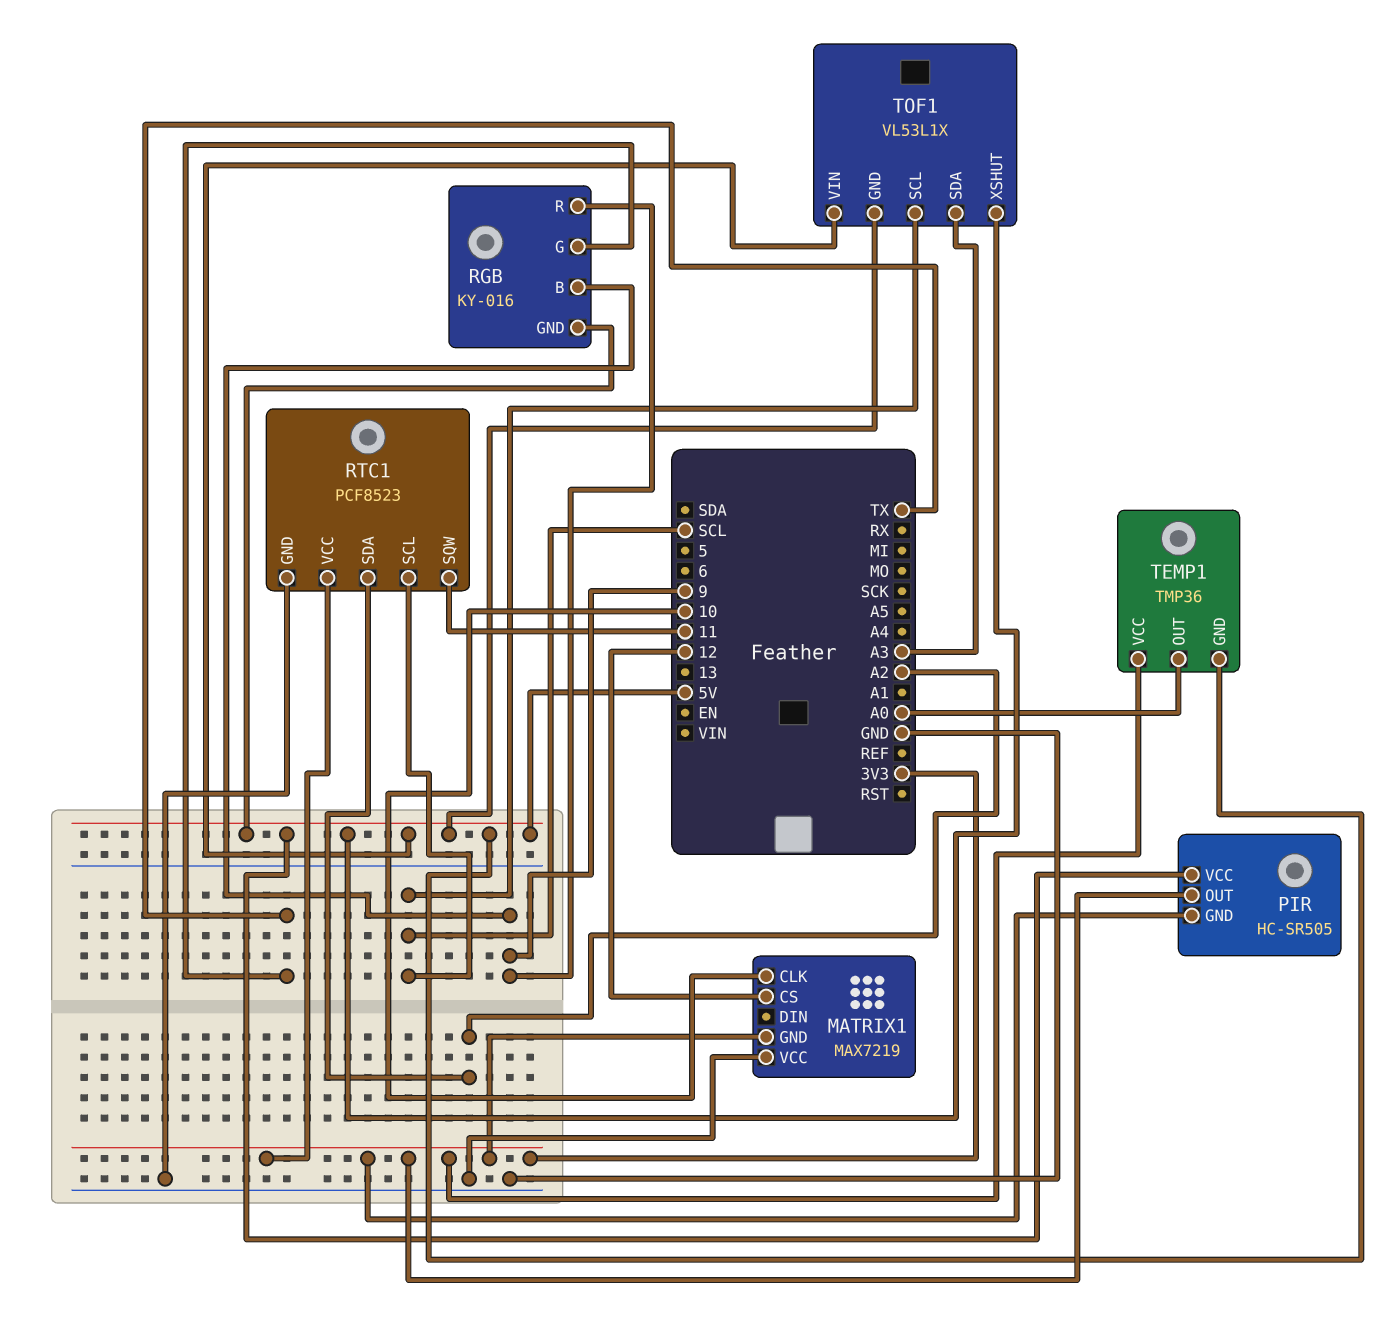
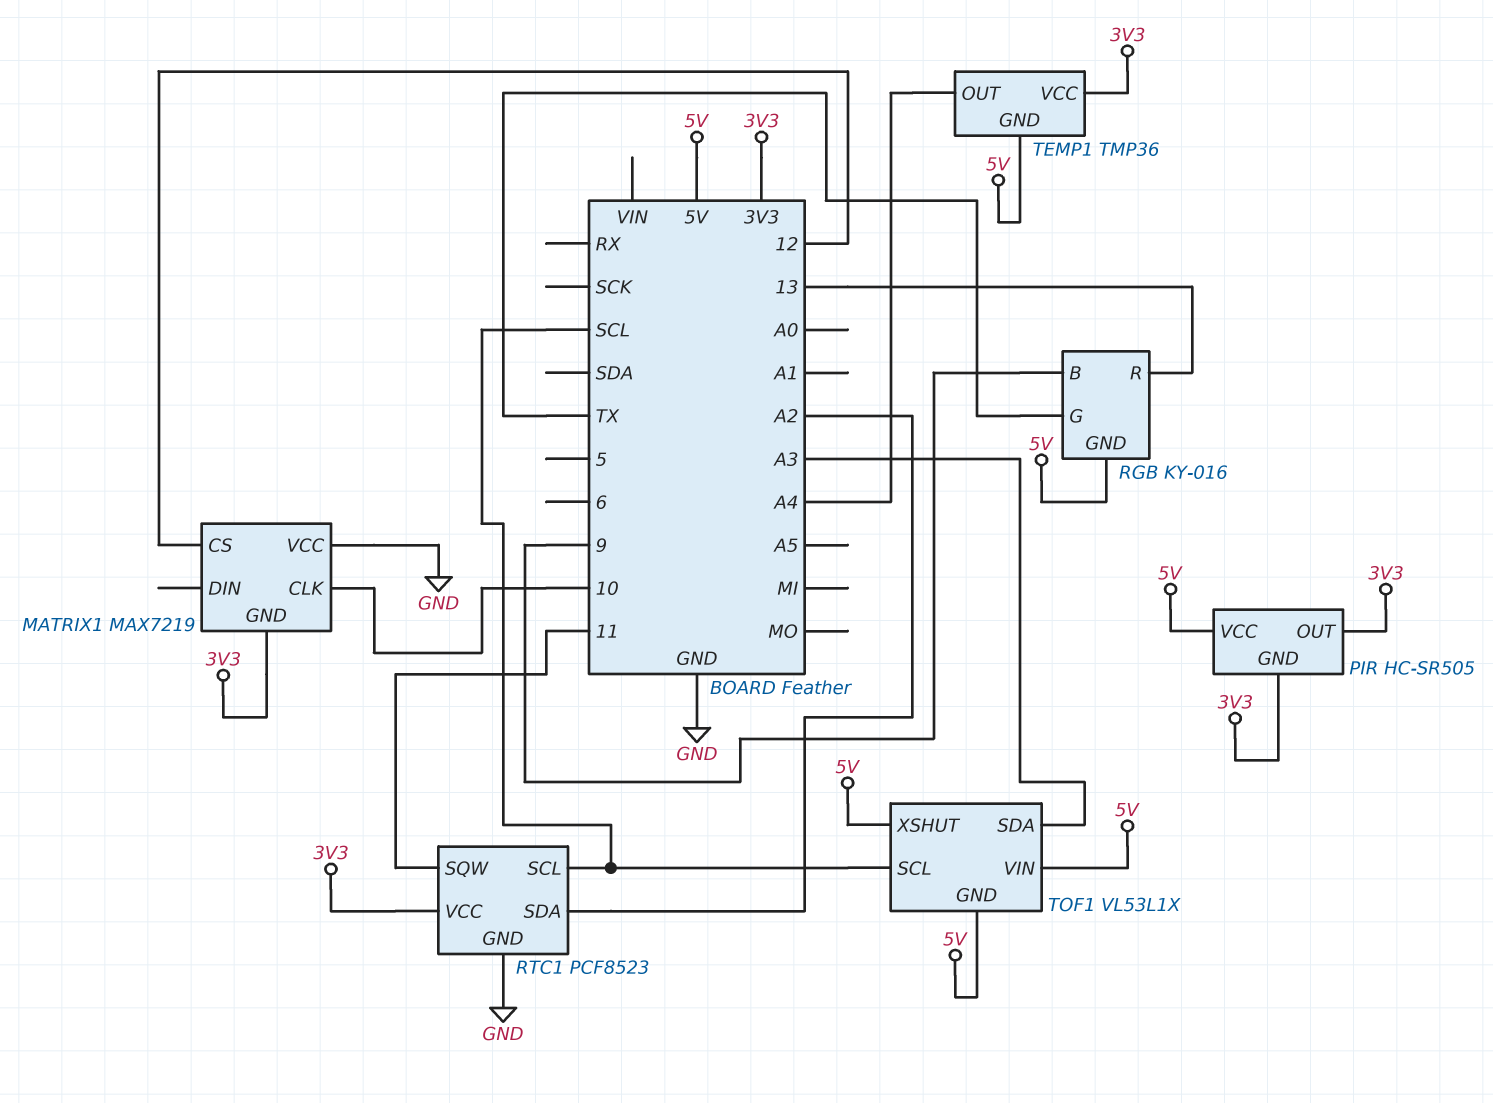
RGB pin R: 9 -> 13
TEMP1 pin OUT: A0 -> A4

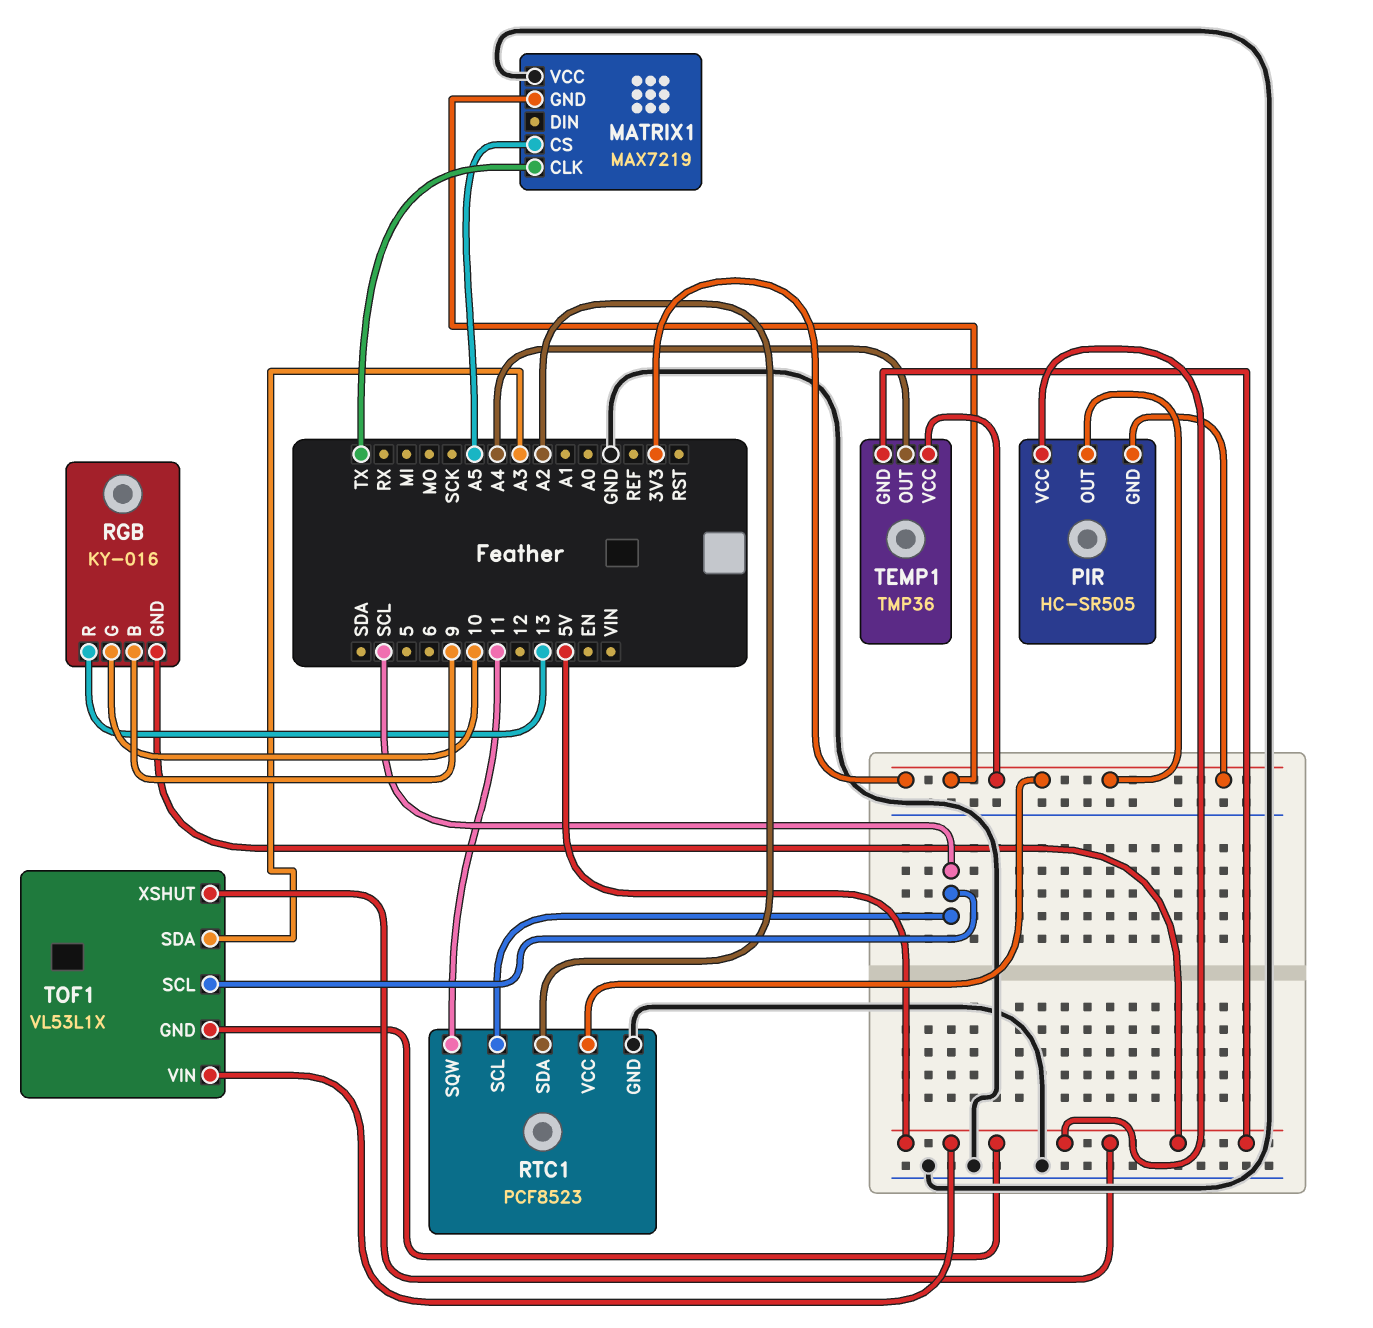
MATRIX1 pin CLK: 10 -> TX
MATRIX1 pin CS: 12 -> A5
RGB pin G: TX -> 10

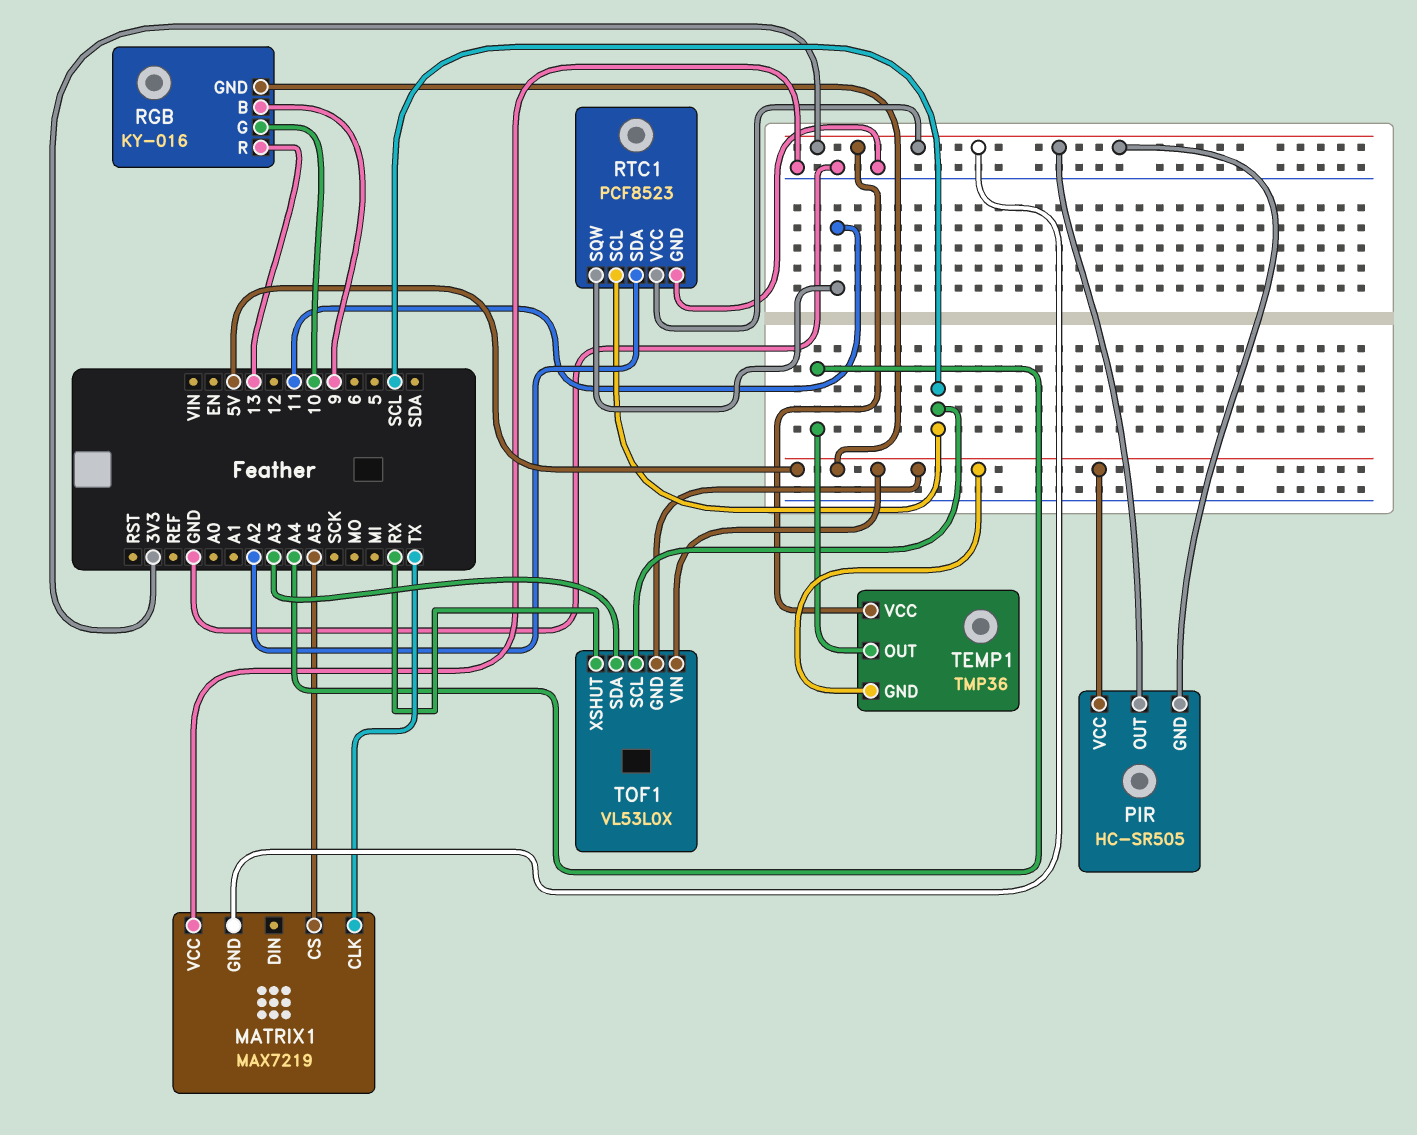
TOF1: VL53L1X -> VL53L0X
TOF1 pin XSHUT: 5V -> RX

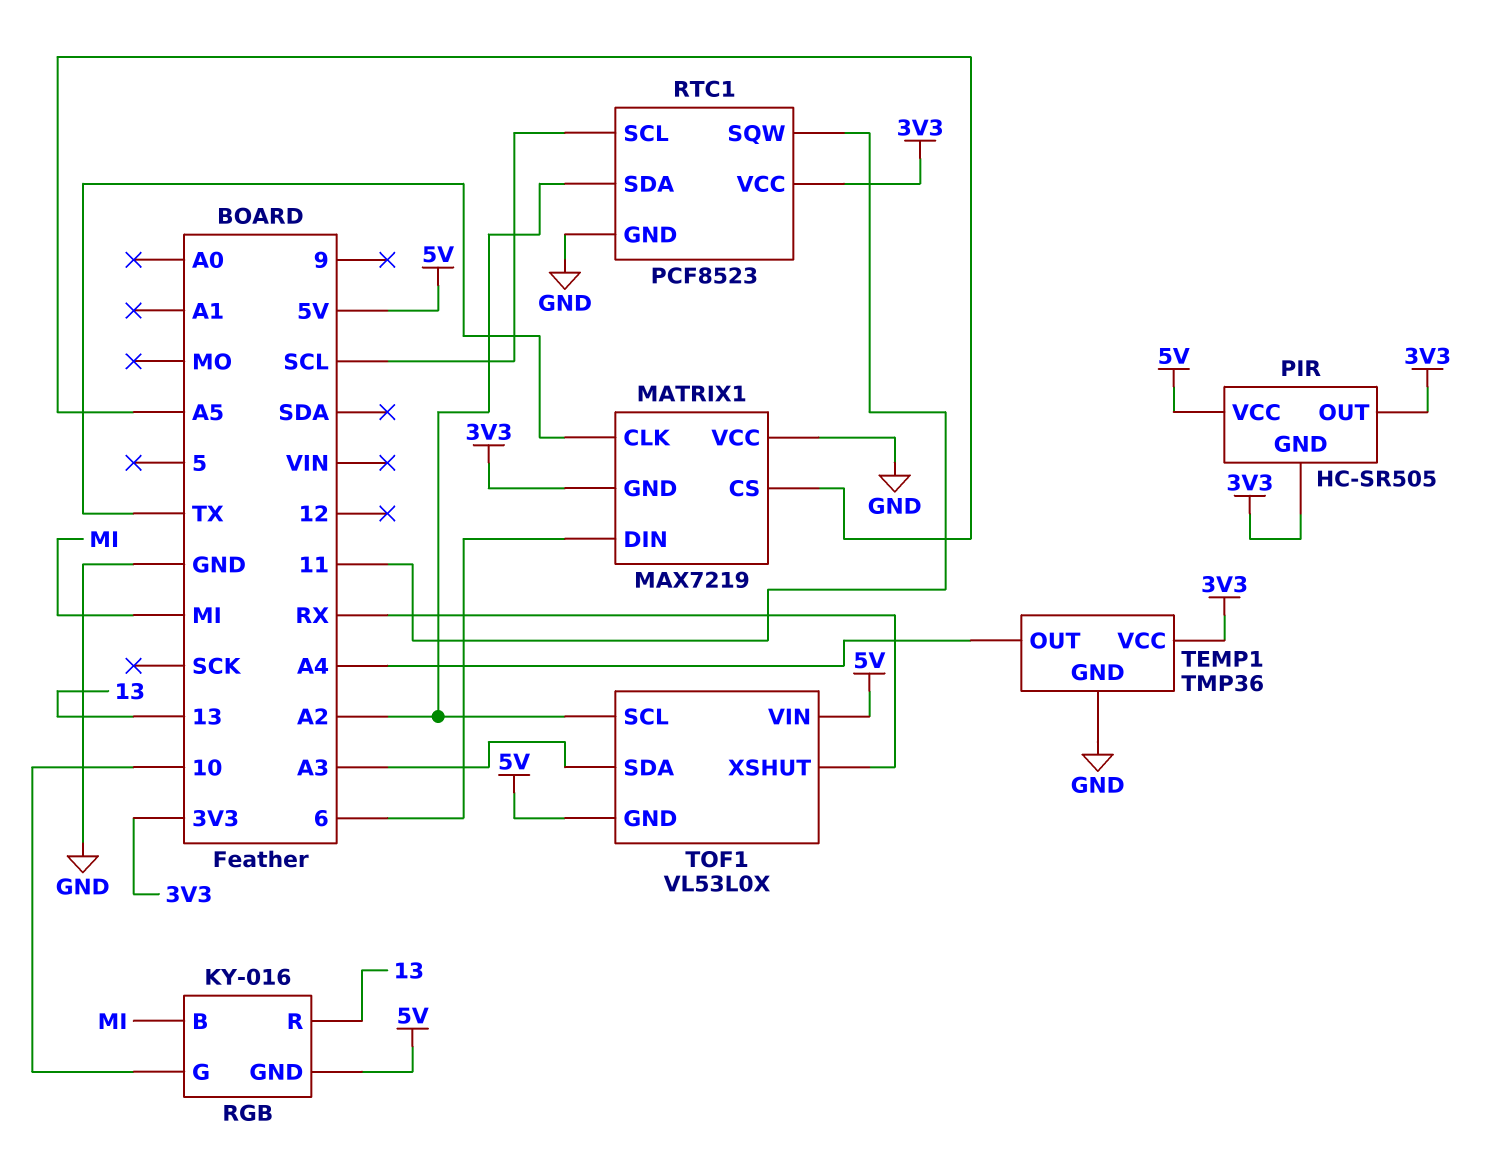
MATRIX1 pin DIN: none -> 6
RGB pin B: 9 -> MI
TEMP1 pin GND: 5V -> GND
TOF1 pin SCL: SCL -> A2

